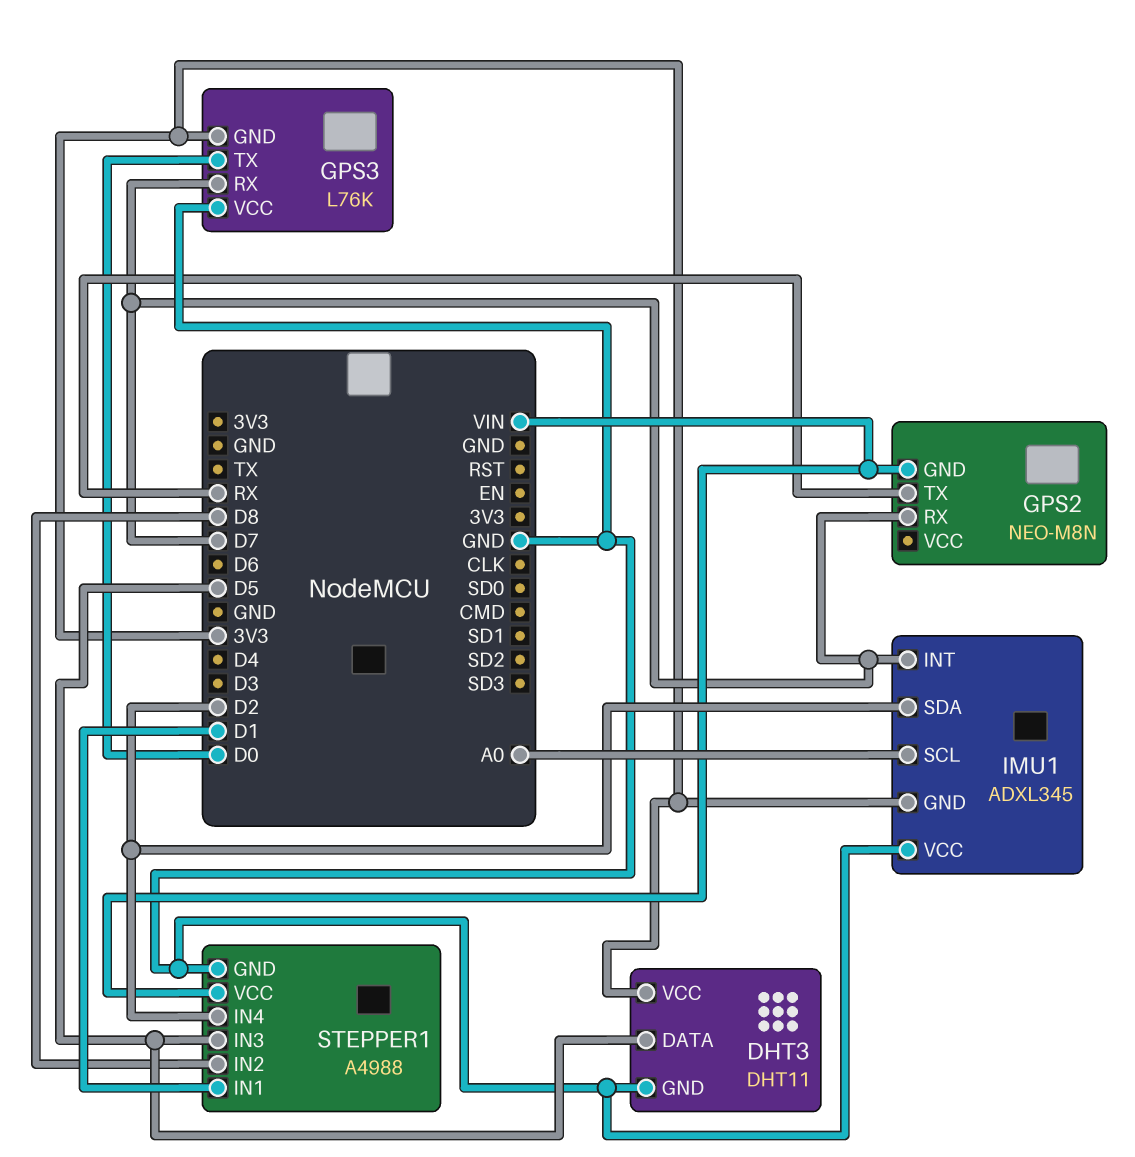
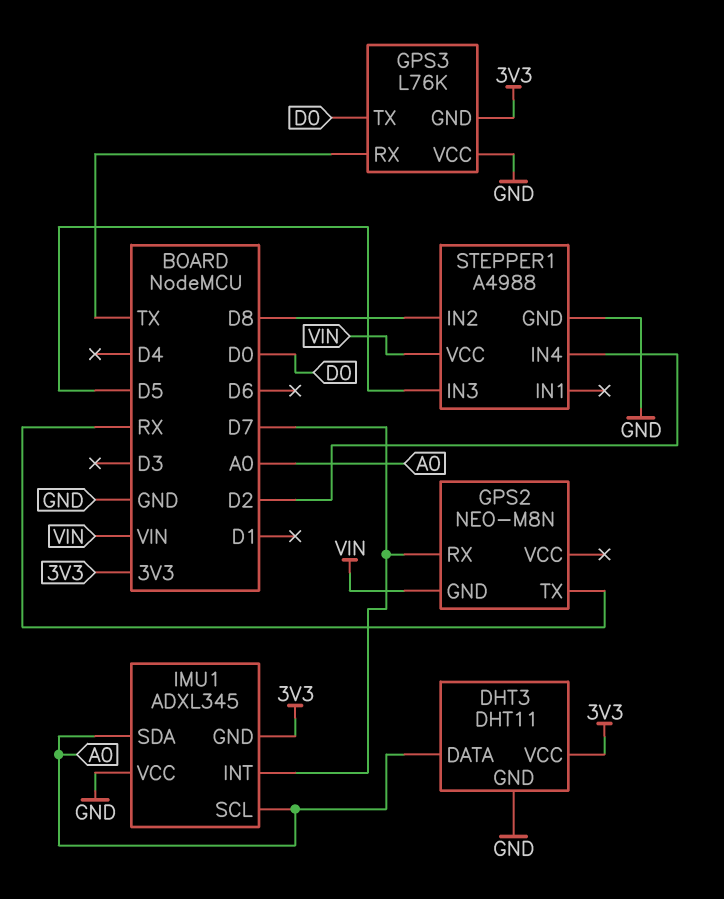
DHT3 pin DATA: D5 -> A0
GPS3 pin RX: D7 -> TX
IMU1 pin SDA: D2 -> A0
STEPPER1 pin IN1: D1 -> none

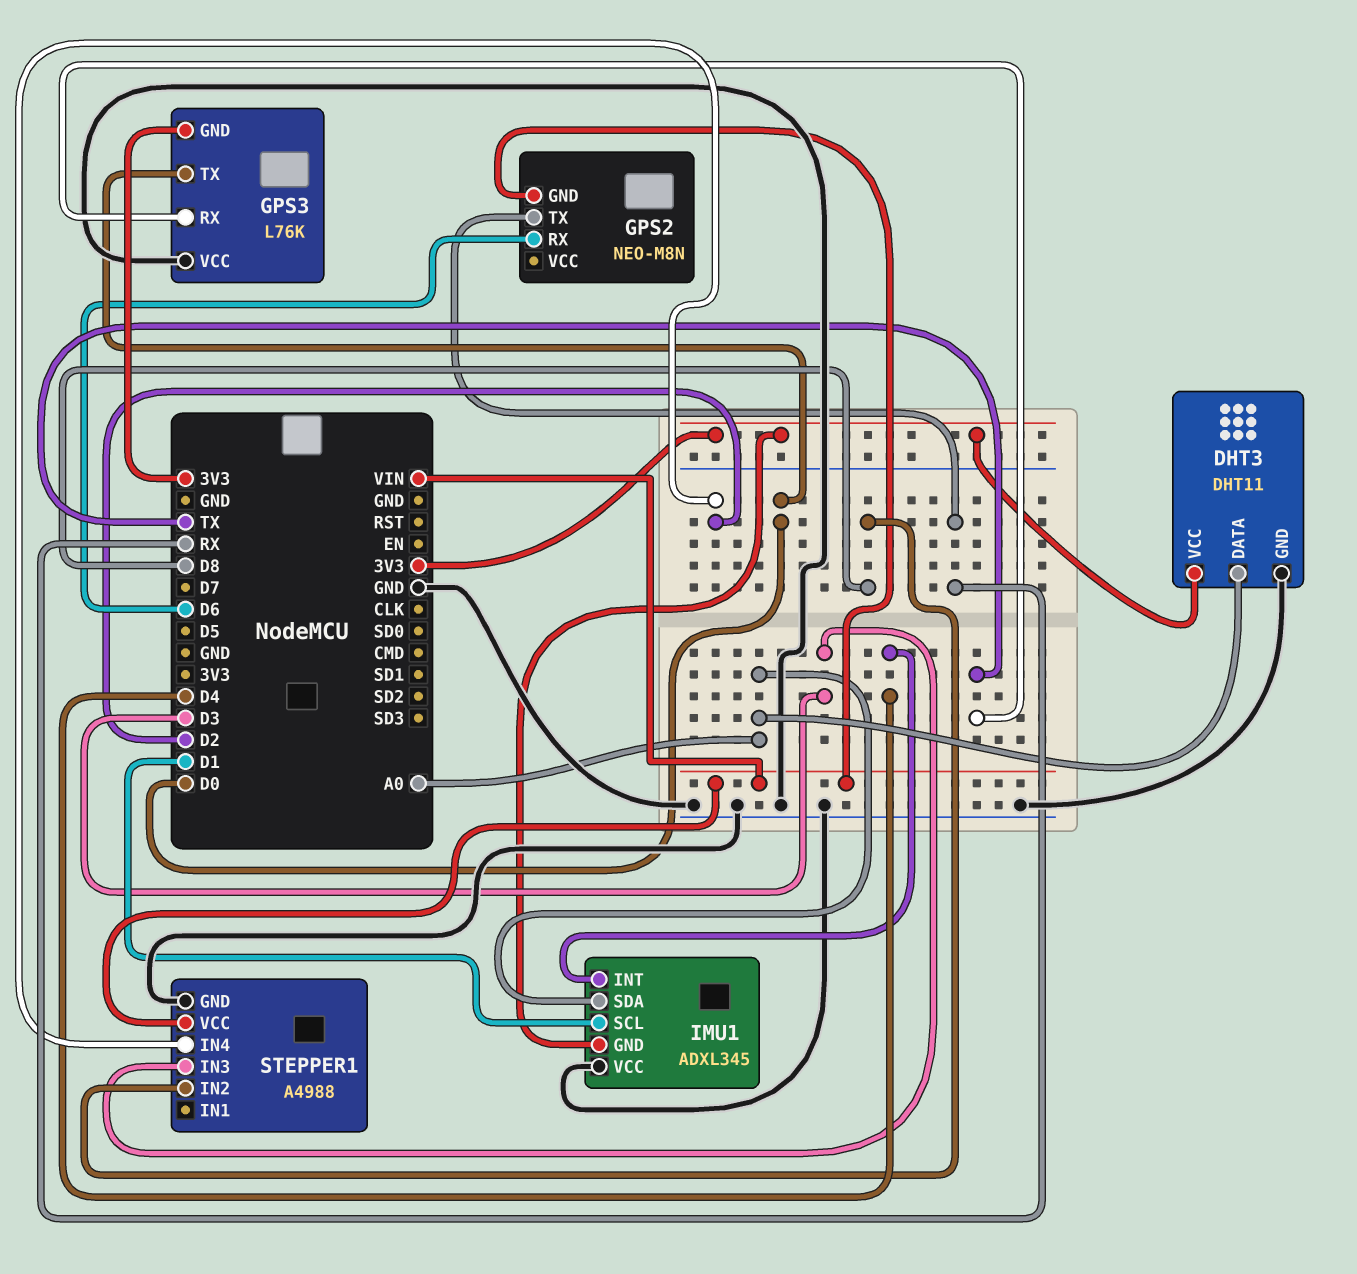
GPS2 pin RX: D7 -> D6
IMU1 pin INT: D7 -> D4
IMU1 pin SCL: A0 -> D1
STEPPER1 pin IN3: D5 -> D3

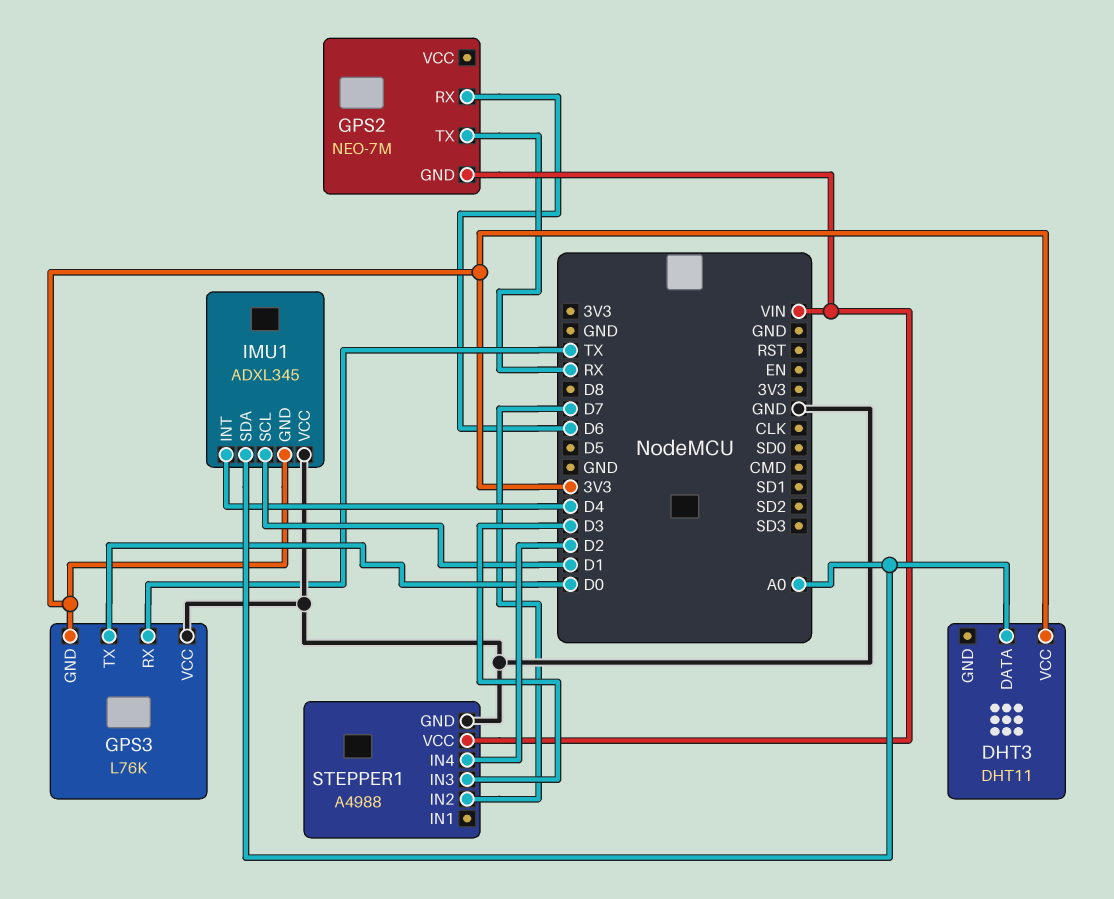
DHT3 pin GND: GND -> none
GPS2: NEO-M8N -> NEO-7M
STEPPER1 pin IN2: D8 -> D7

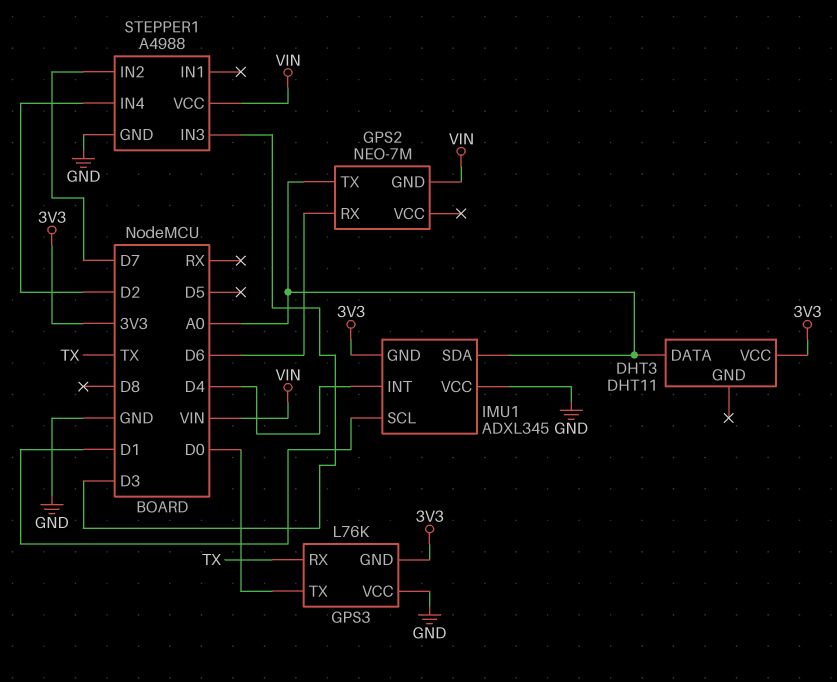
GPS2 pin TX: RX -> A0

